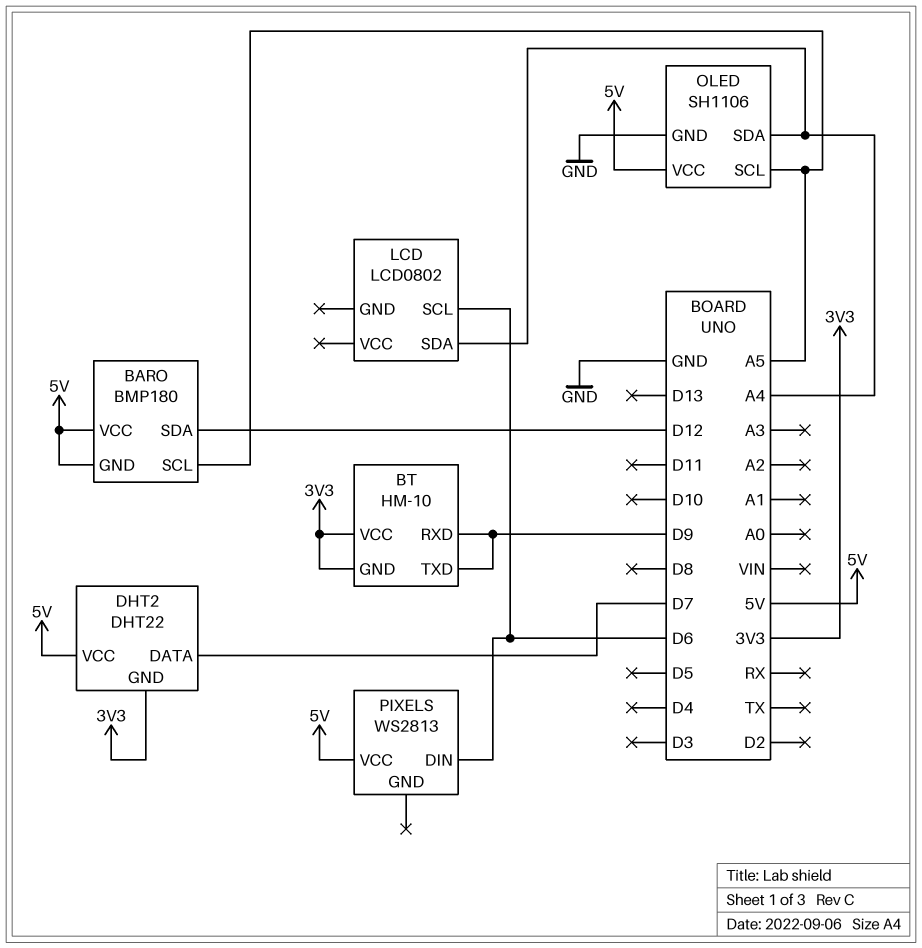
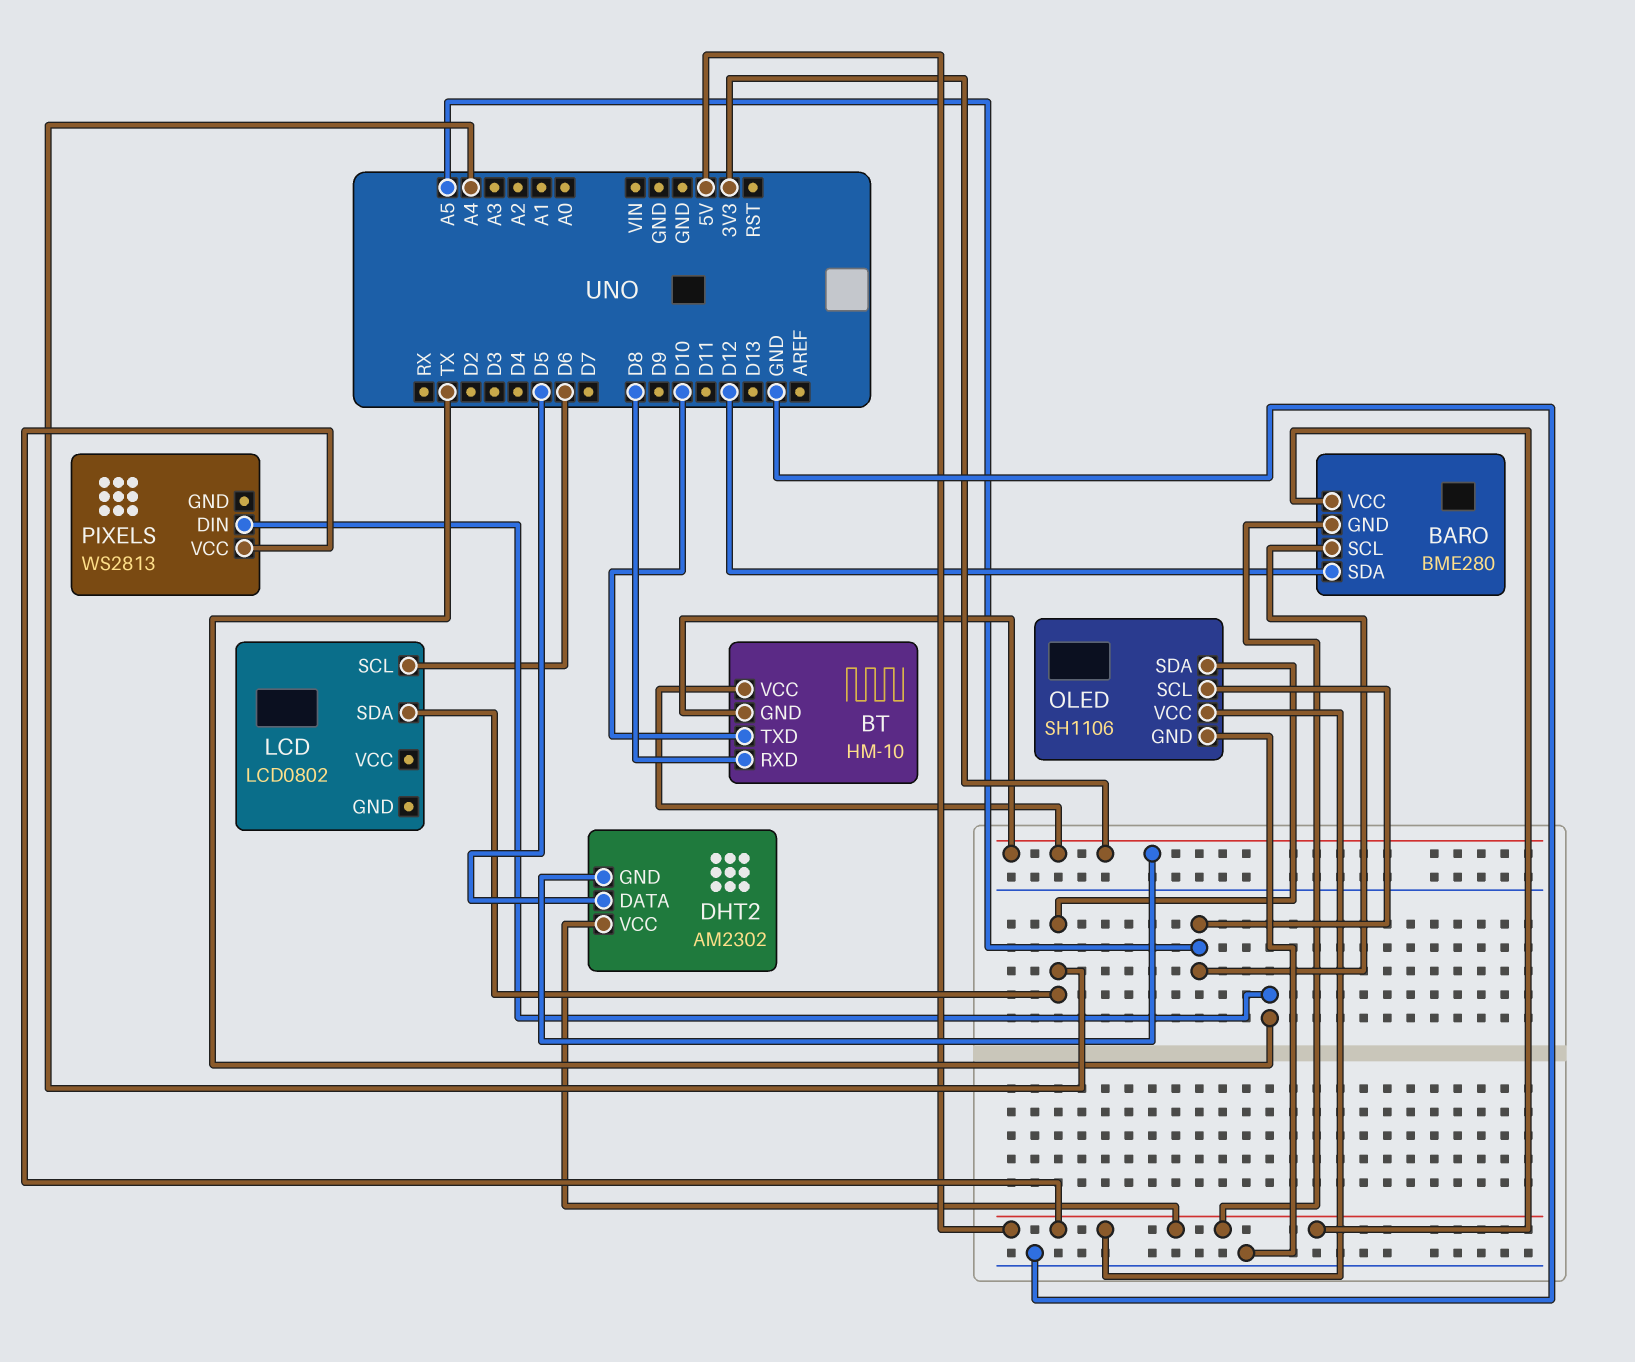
BARO: BMP180 -> BME280
BT pin RXD: D9 -> D8
BT pin TXD: D9 -> D10
DHT2: DHT22 -> AM2302
DHT2 pin DATA: D7 -> D5
PIXELS pin DIN: D6 -> TX

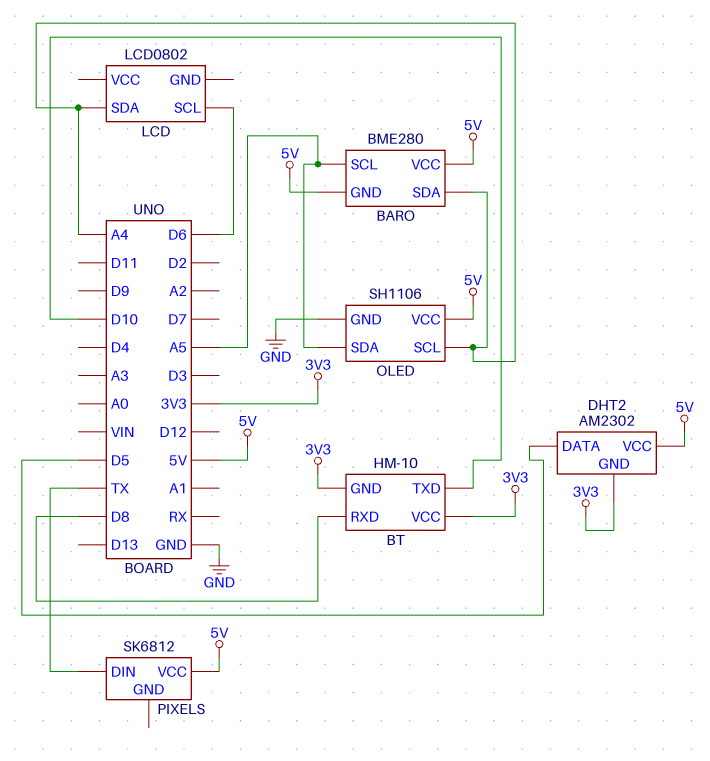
BARO pin SDA: D12 -> A4
OLED pin SCL: A5 -> A4
OLED pin SDA: A4 -> A5
PIXELS: WS2813 -> SK6812

